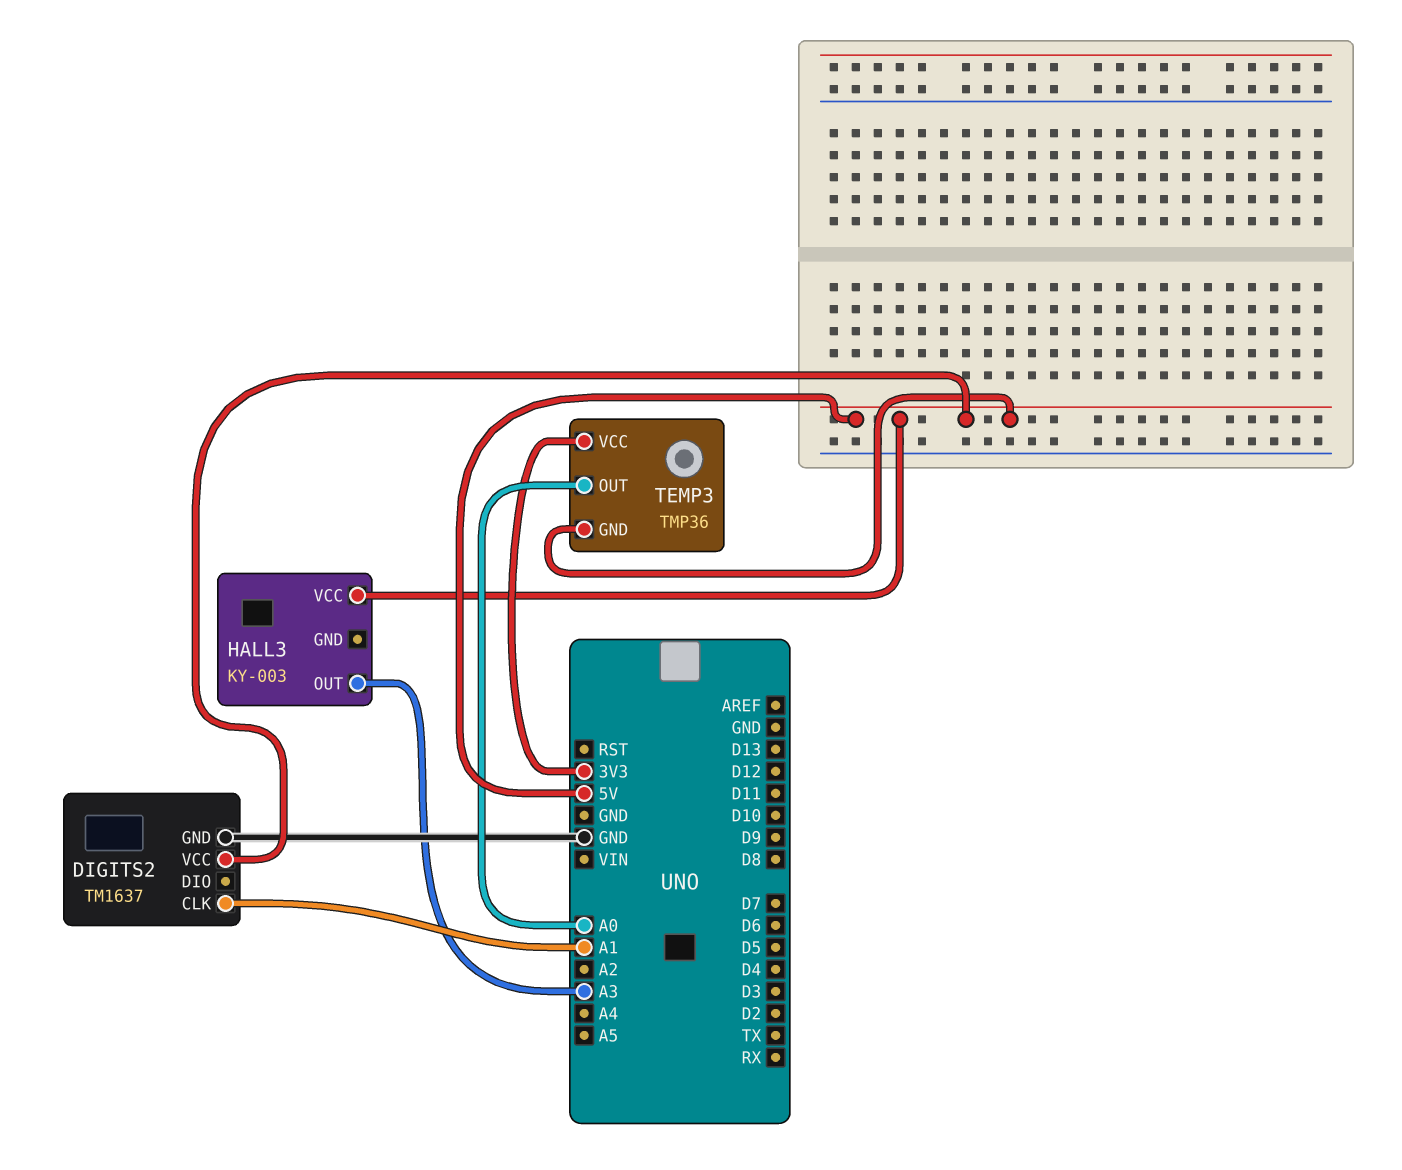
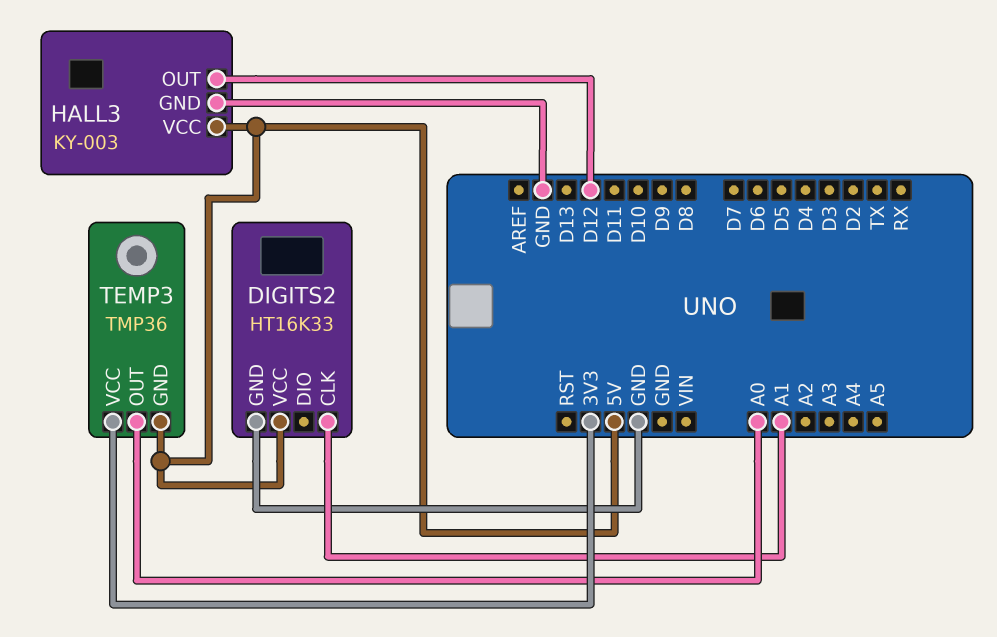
DIGITS2: TM1637 -> HT16K33
HALL3 pin GND: none -> GND
HALL3 pin OUT: A3 -> D12

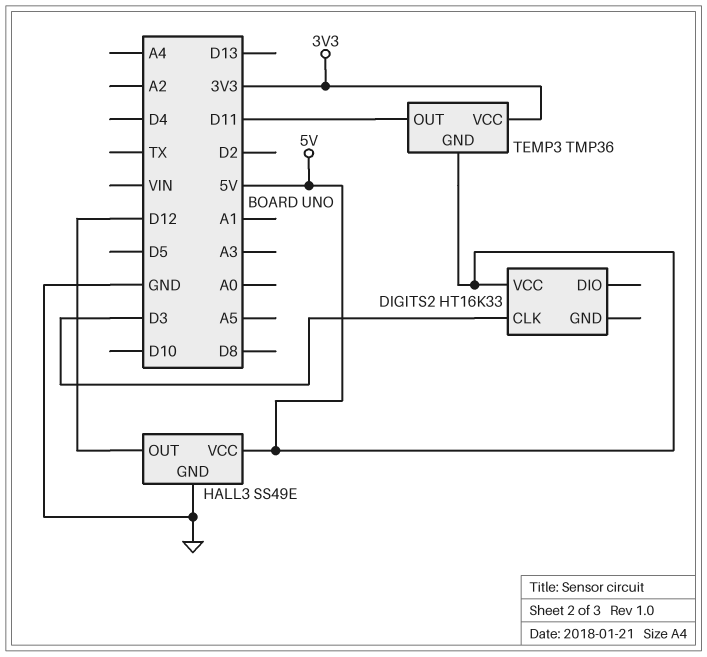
DIGITS2 pin CLK: A1 -> D3
DIGITS2 pin GND: GND -> none
HALL3: KY-003 -> SS49E
TEMP3 pin OUT: A0 -> D11

